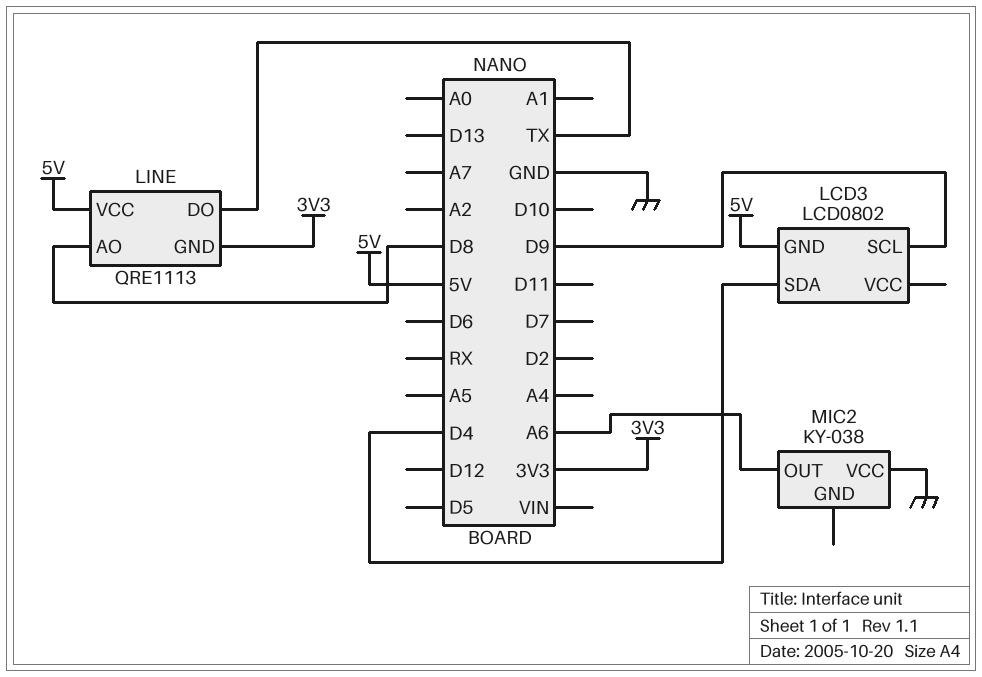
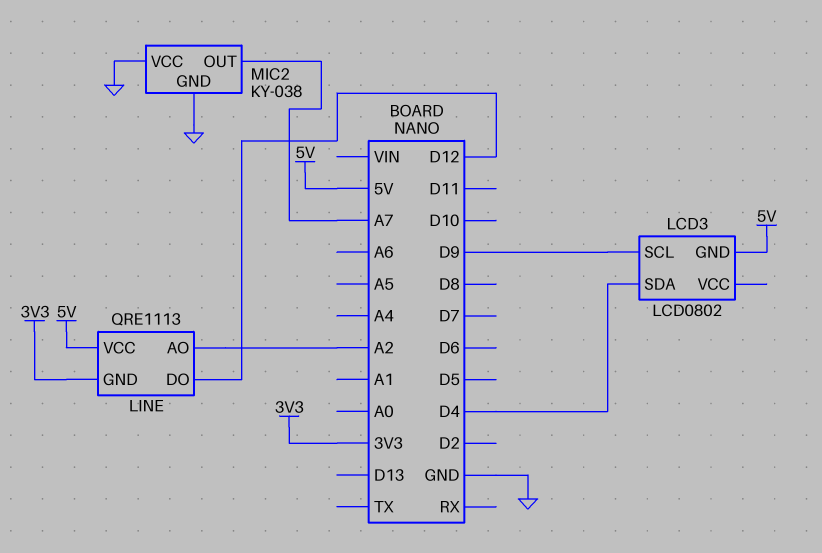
LINE pin AO: D8 -> A2
LINE pin DO: TX -> D12
MIC2 pin GND: none -> GND
MIC2 pin OUT: A6 -> A7

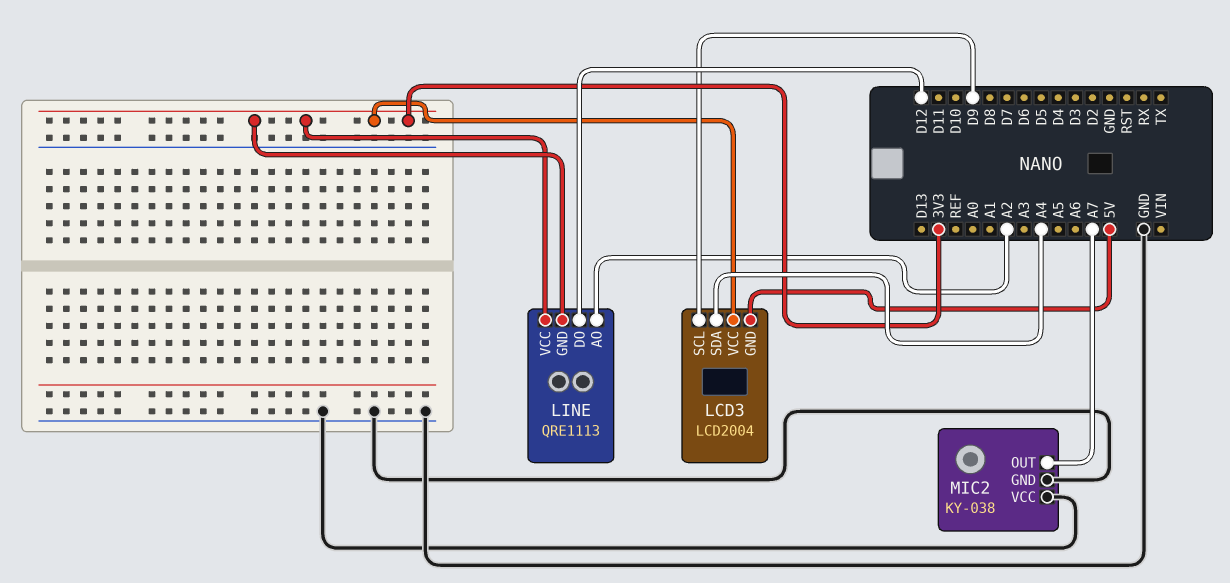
LCD3: LCD0802 -> LCD2004
LCD3 pin SDA: D4 -> A4
LCD3 pin VCC: none -> 3V3
LINE pin VCC: 5V -> 3V3

